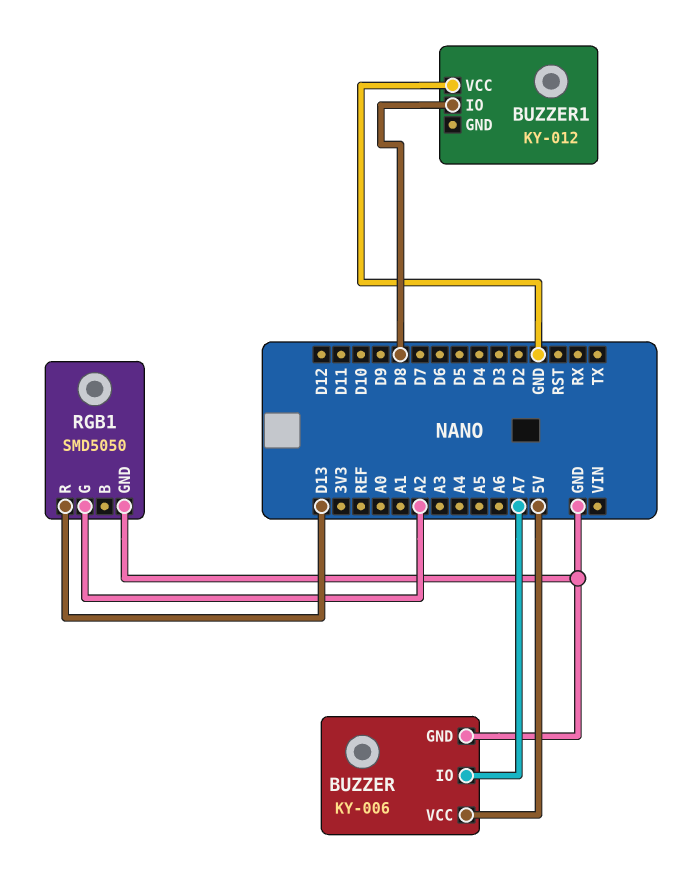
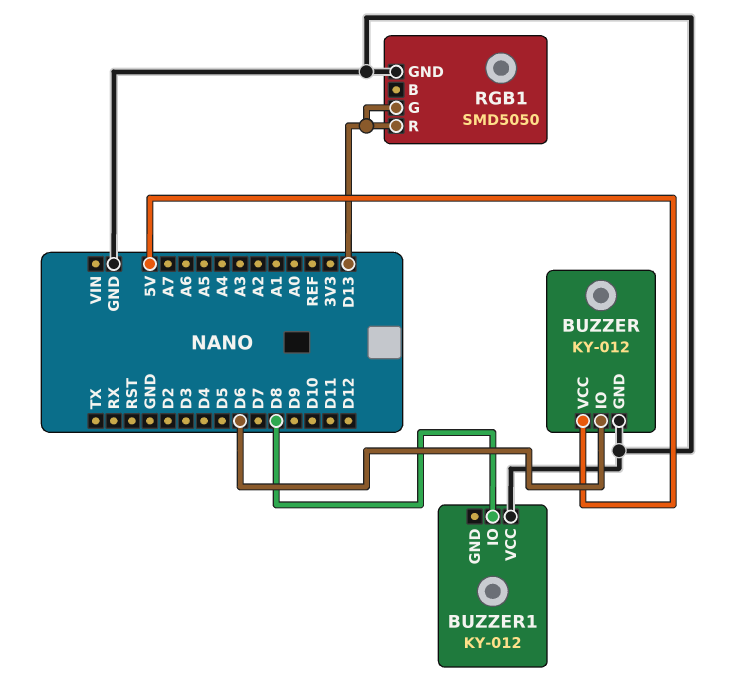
BUZZER: KY-006 -> KY-012
BUZZER pin IO: A7 -> D6
RGB1 pin G: A2 -> D13

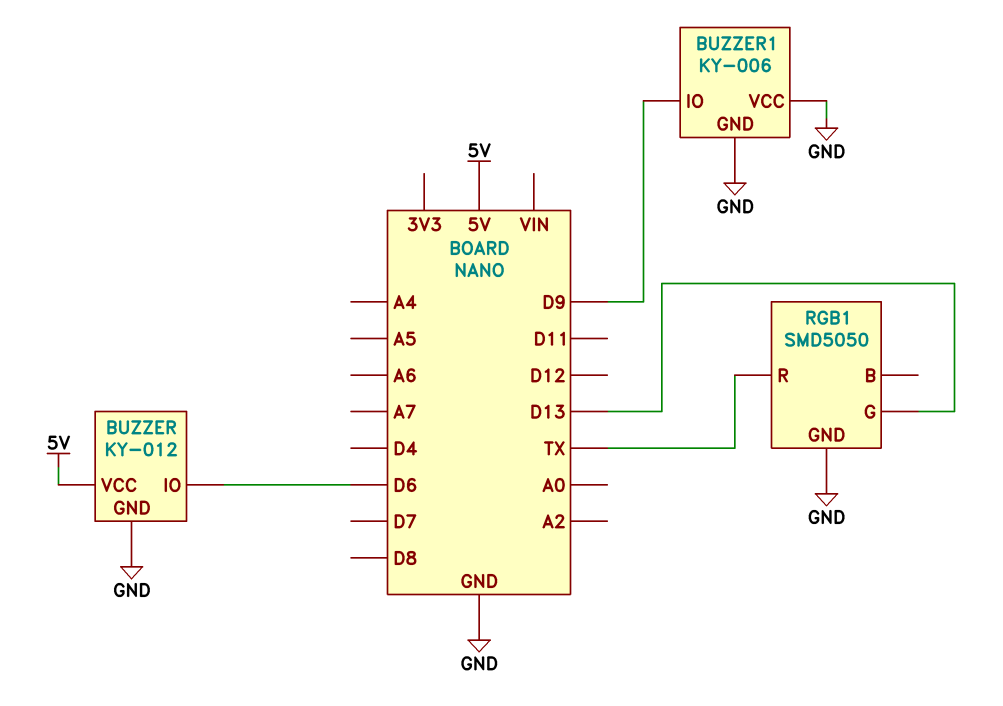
BUZZER1: KY-012 -> KY-006
BUZZER1 pin GND: none -> GND
BUZZER1 pin IO: D8 -> D9
RGB1 pin R: D13 -> TX

